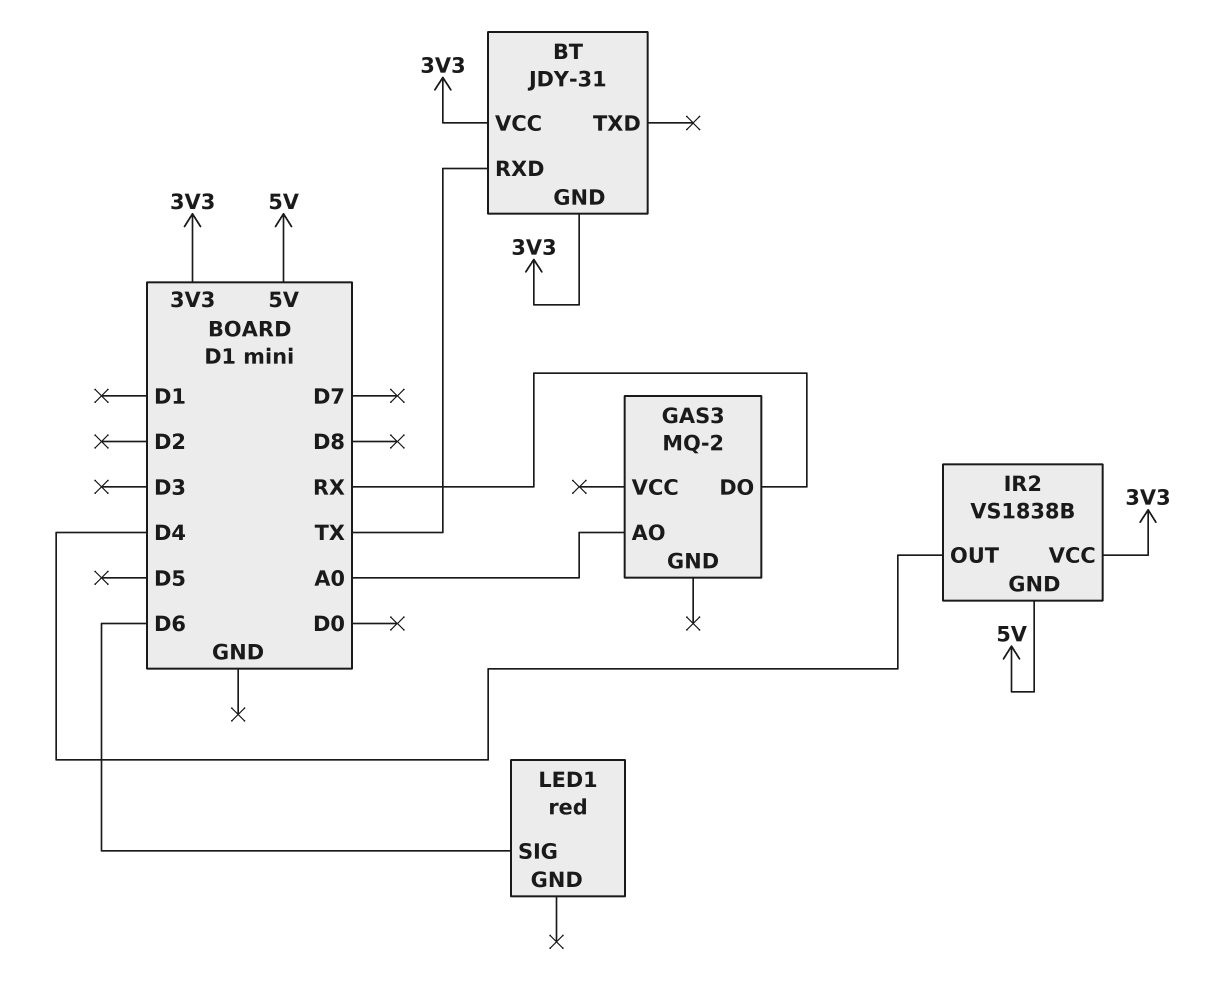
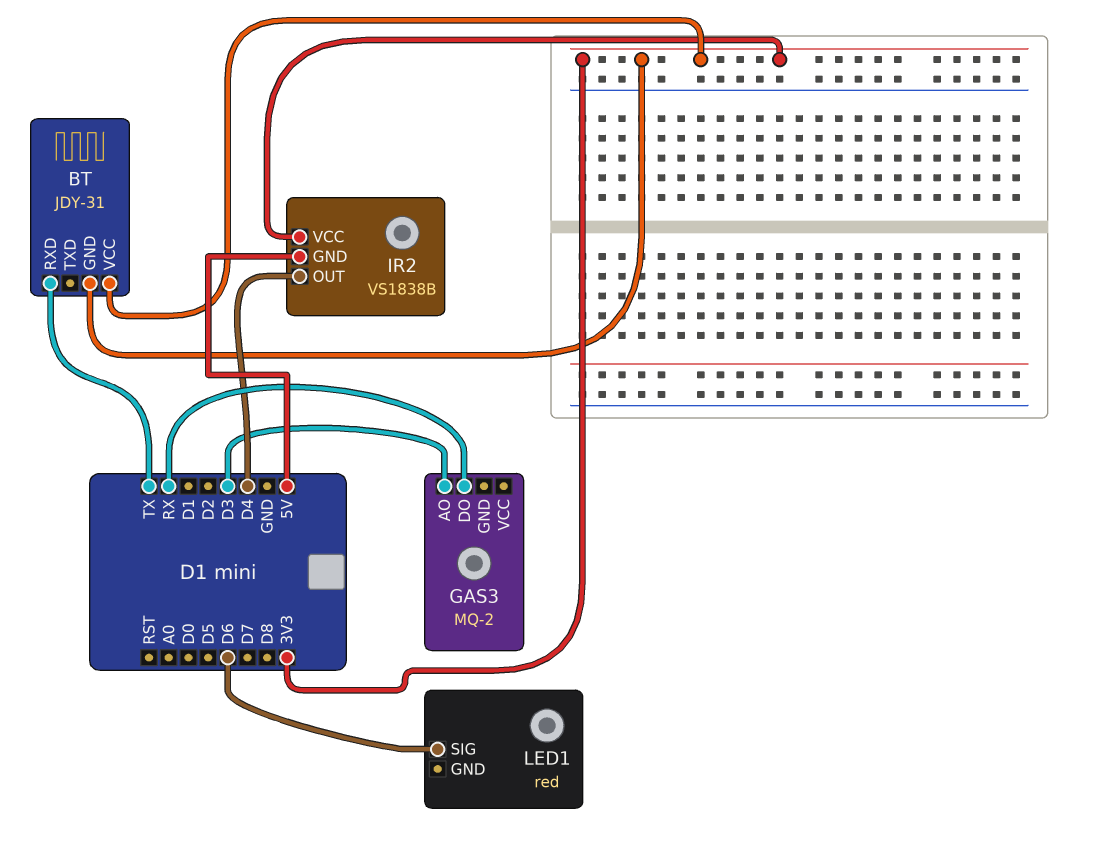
GAS3 pin AO: A0 -> D3

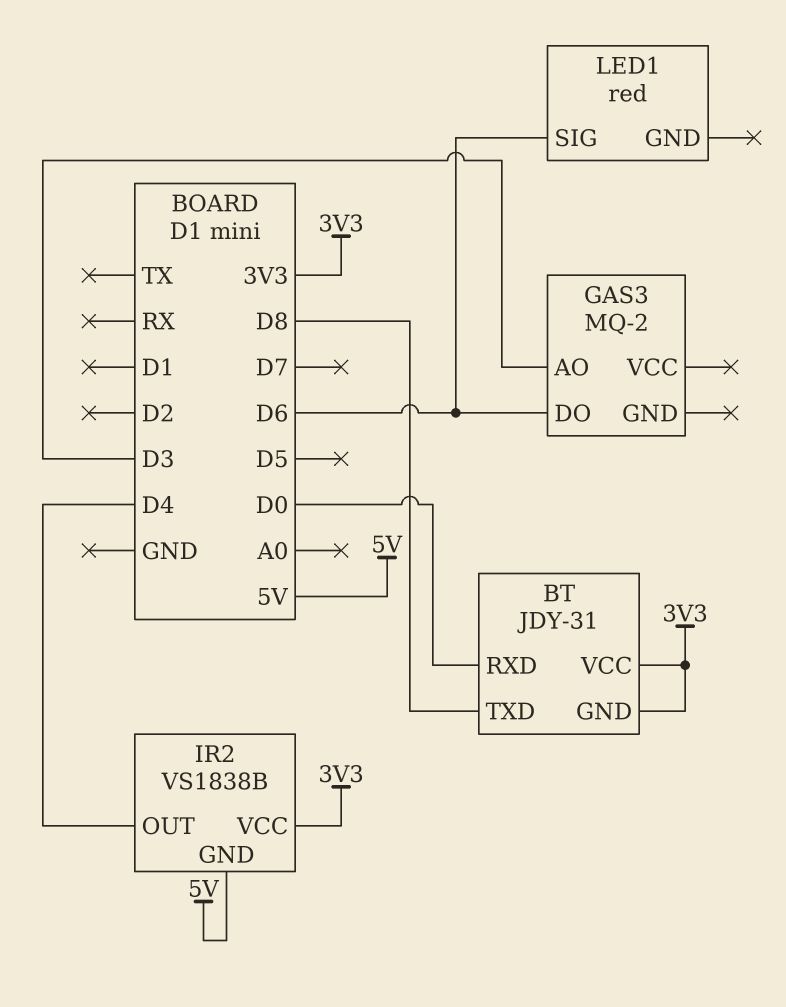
BT pin RXD: TX -> D0
BT pin TXD: none -> D8
GAS3 pin DO: RX -> D6

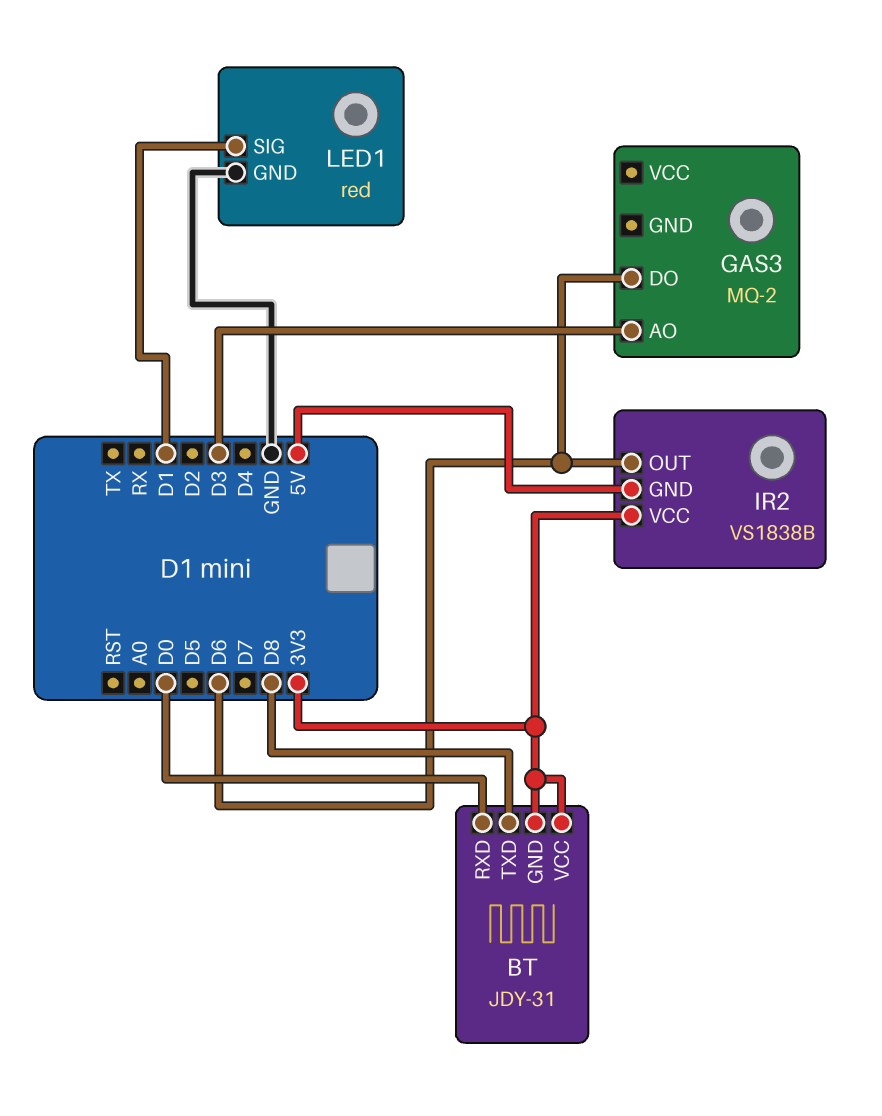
IR2 pin OUT: D4 -> D6
LED1 pin GND: none -> GND
LED1 pin SIG: D6 -> D1

